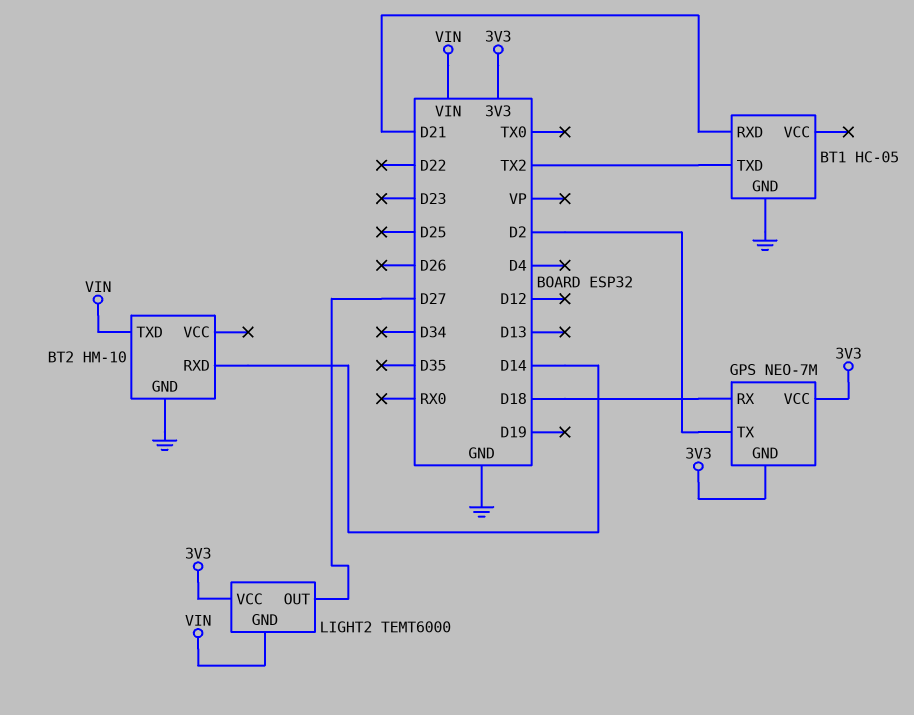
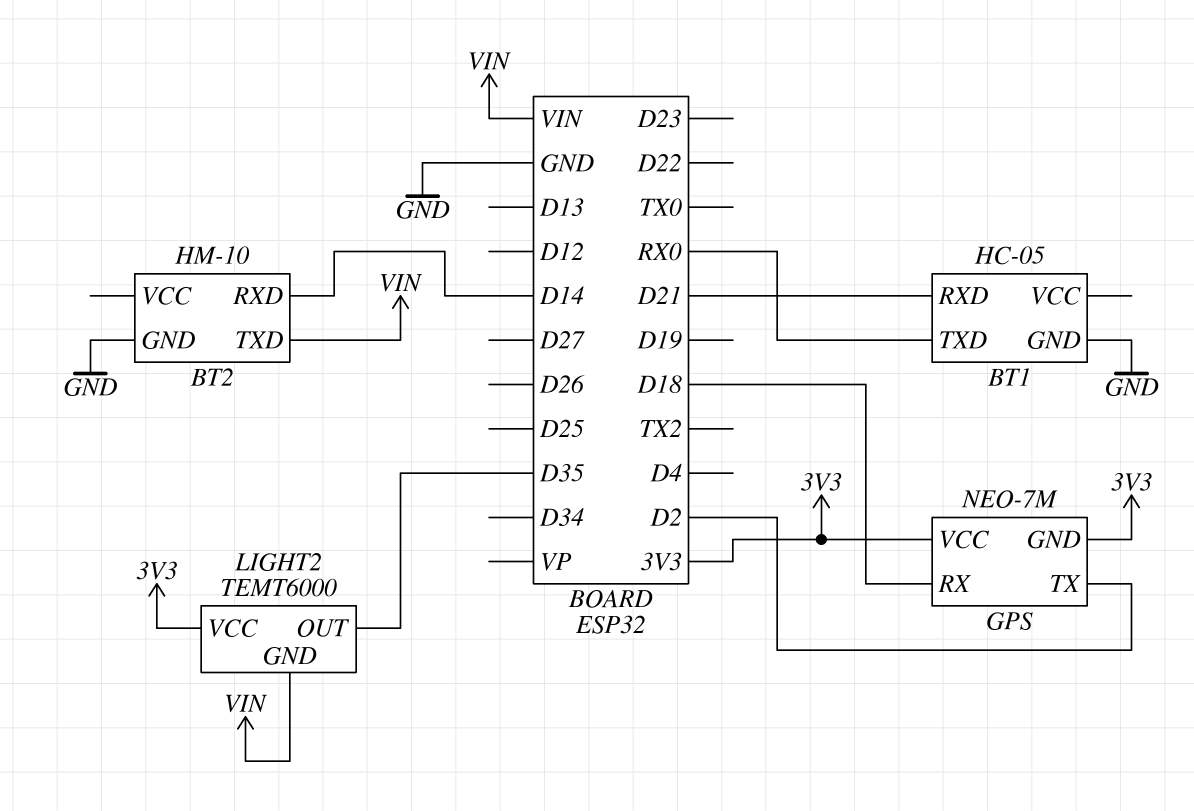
BT1 pin TXD: TX2 -> RX0
LIGHT2 pin OUT: D27 -> D35

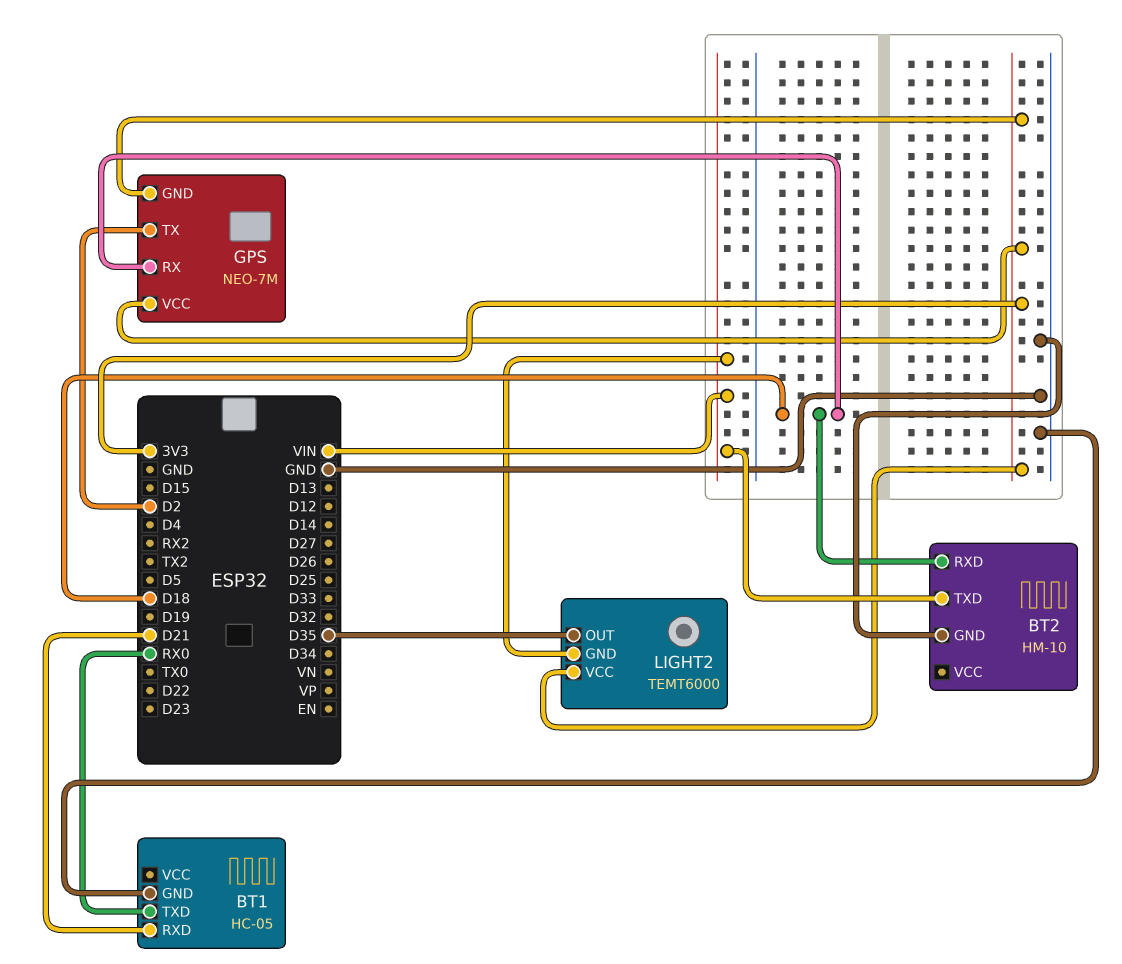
BT2 pin RXD: D14 -> D18

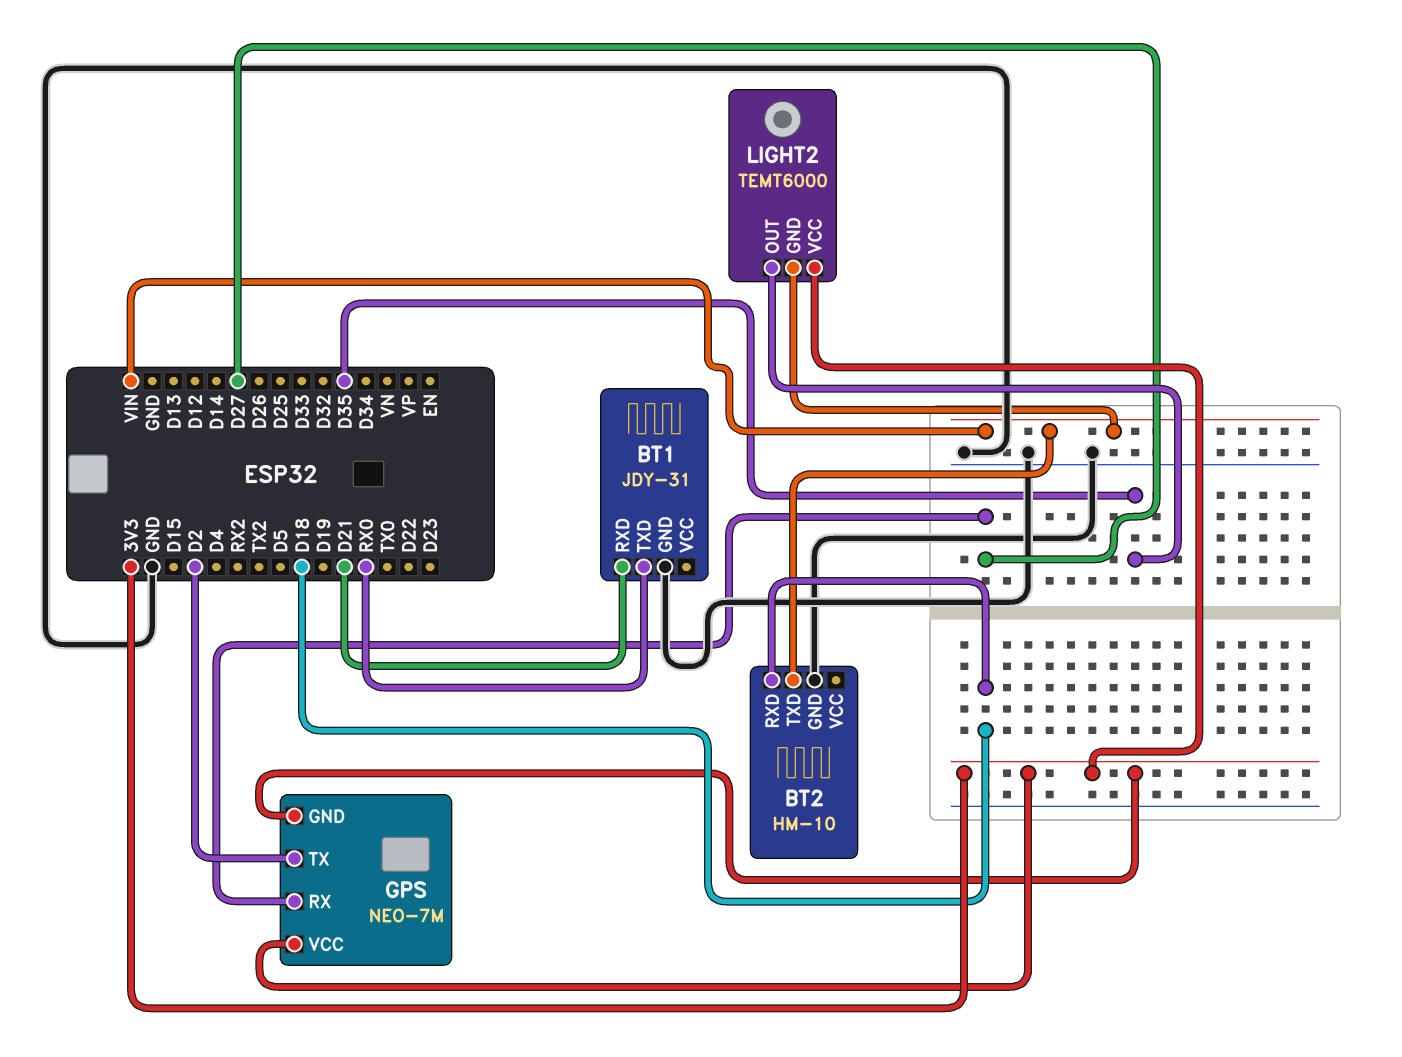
BT1: HC-05 -> JDY-31
GPS pin RX: D18 -> D27

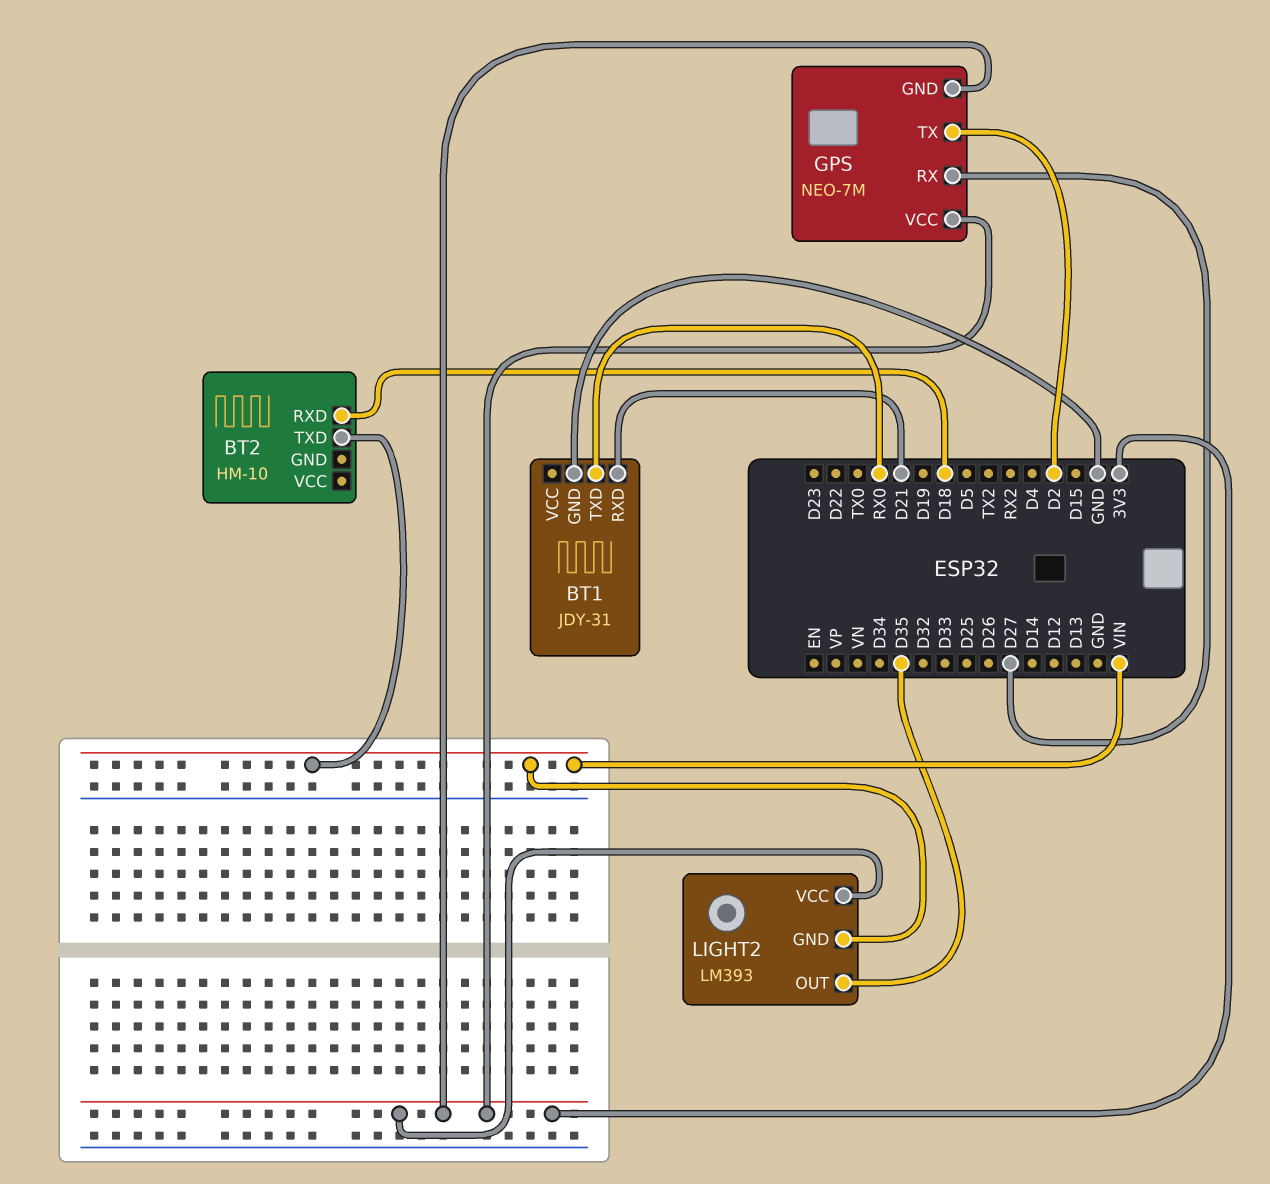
BT2 pin GND: GND -> none
LIGHT2: TEMT6000 -> LM393

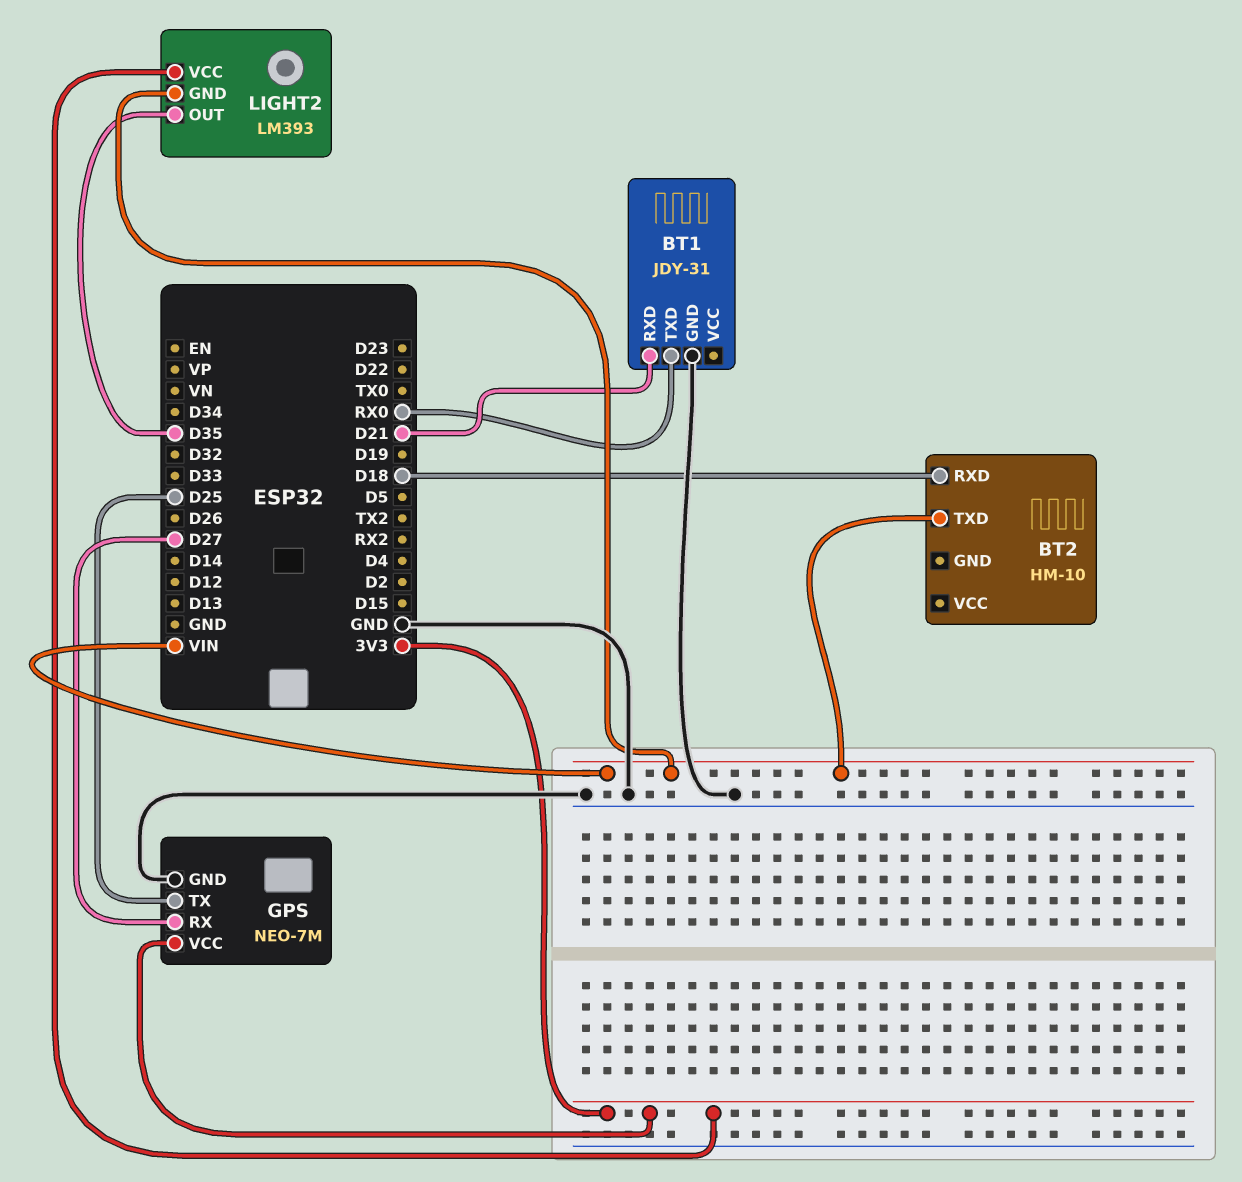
GPS pin GND: 3V3 -> GND
GPS pin TX: D2 -> D25

